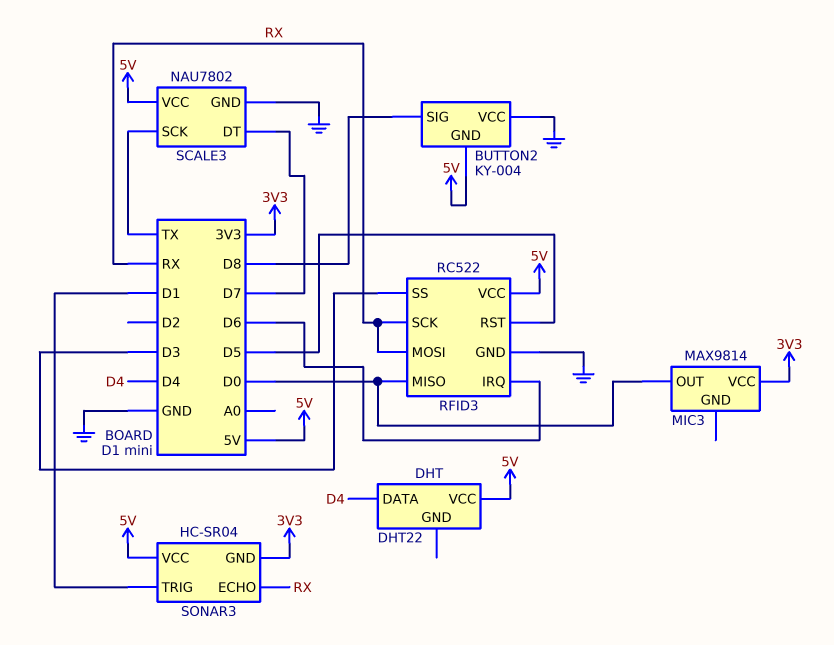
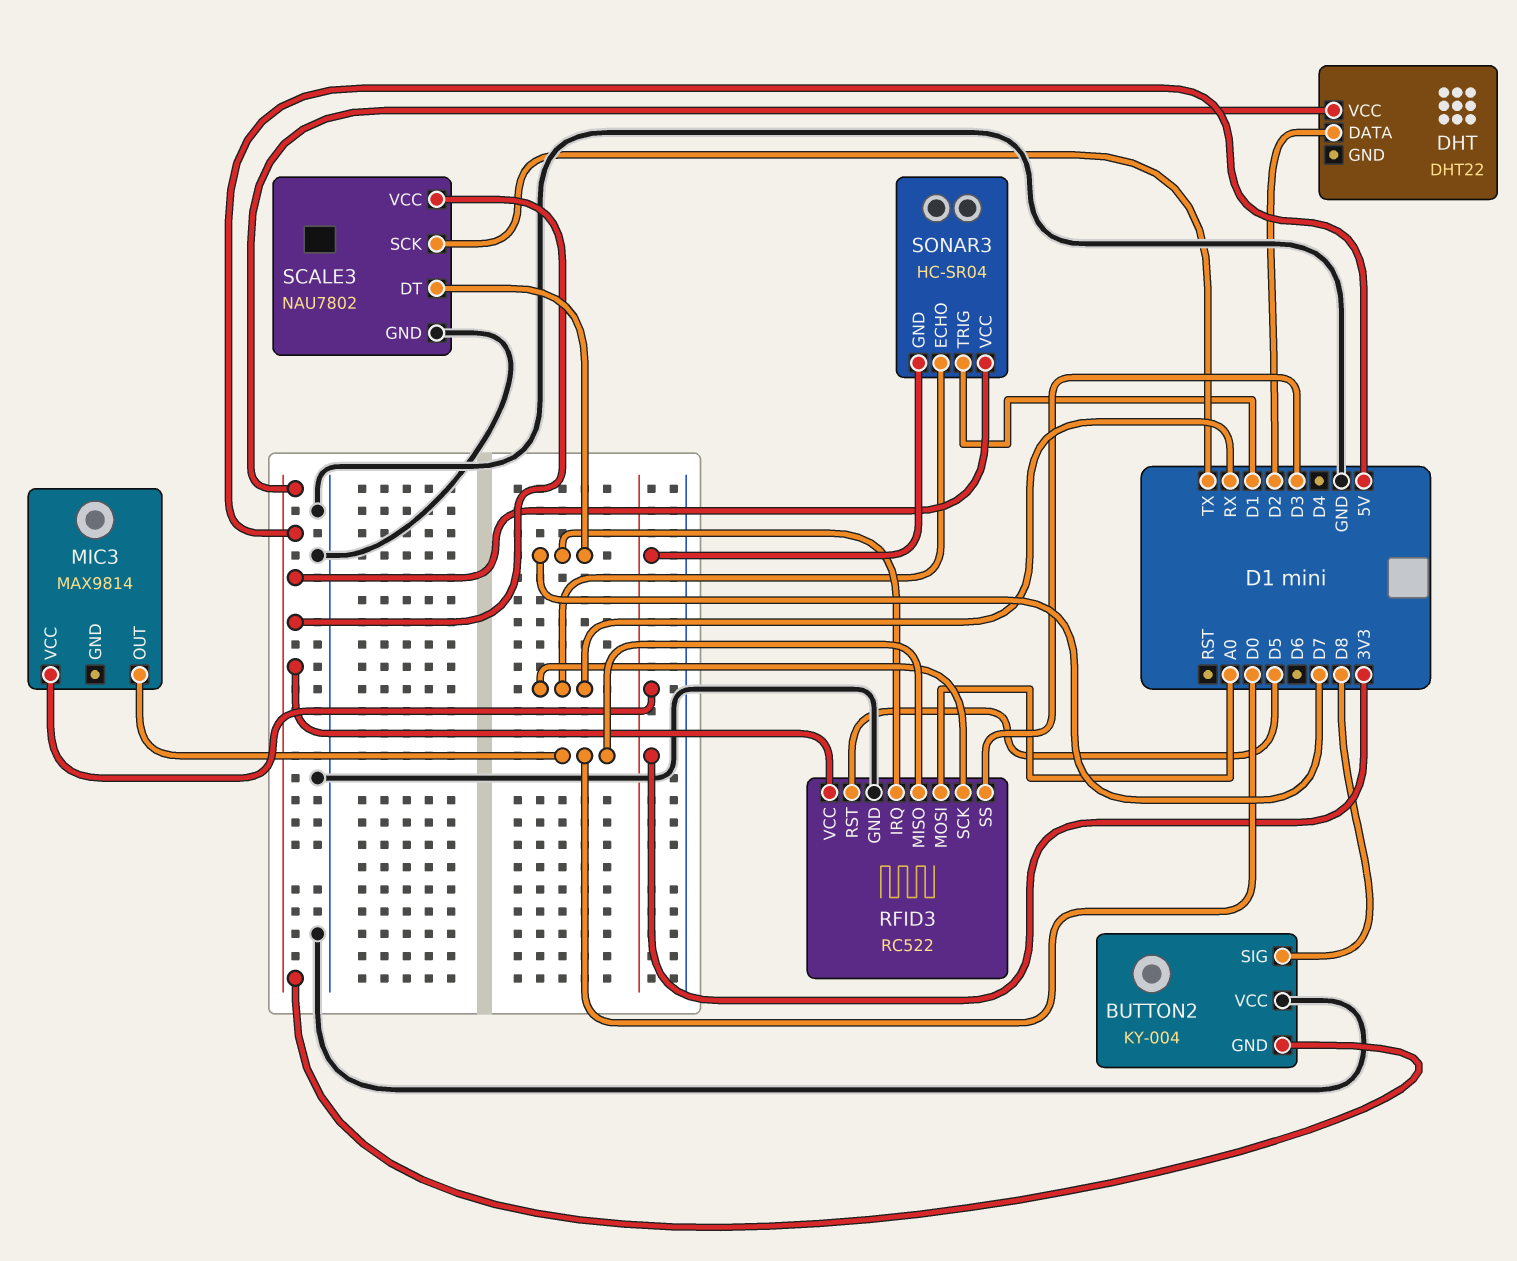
DHT pin DATA: D4 -> D2
RFID3 pin IRQ: D6 -> D7
RFID3 pin MOSI: RX -> A0

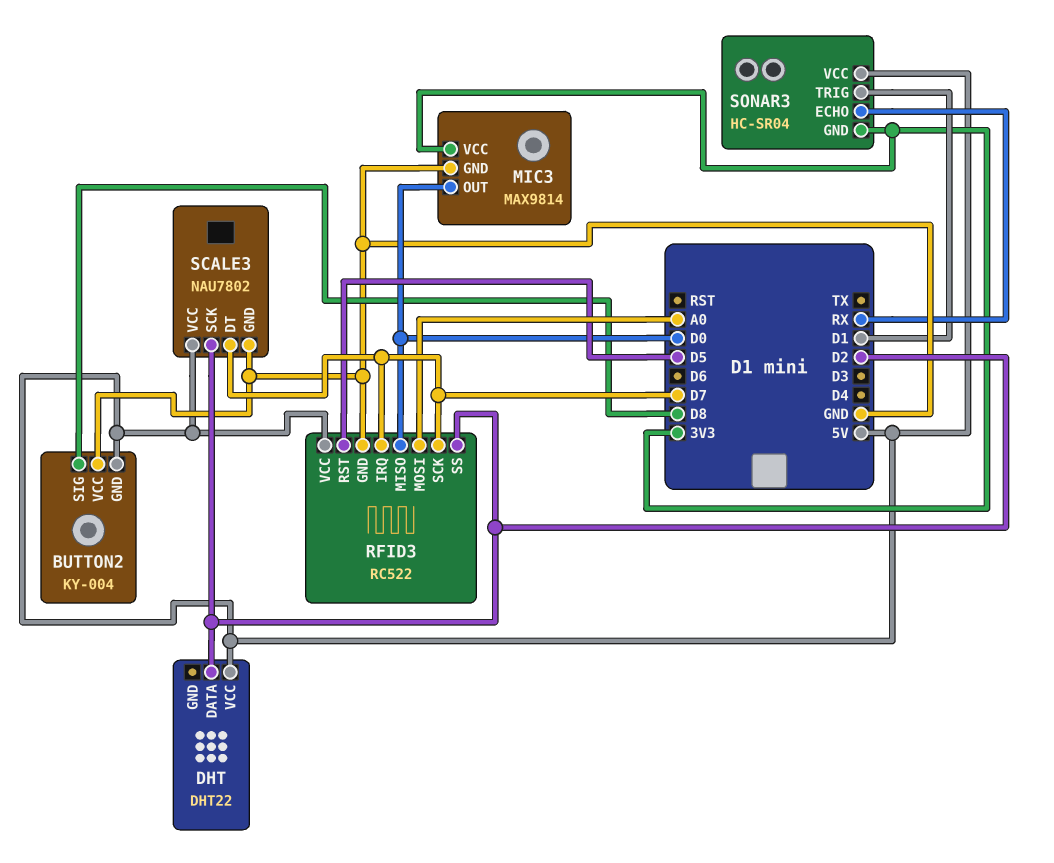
MIC3 pin GND: none -> GND
RFID3 pin SCK: RX -> D7
RFID3 pin SS: D3 -> D2
SCALE3 pin SCK: TX -> D2

